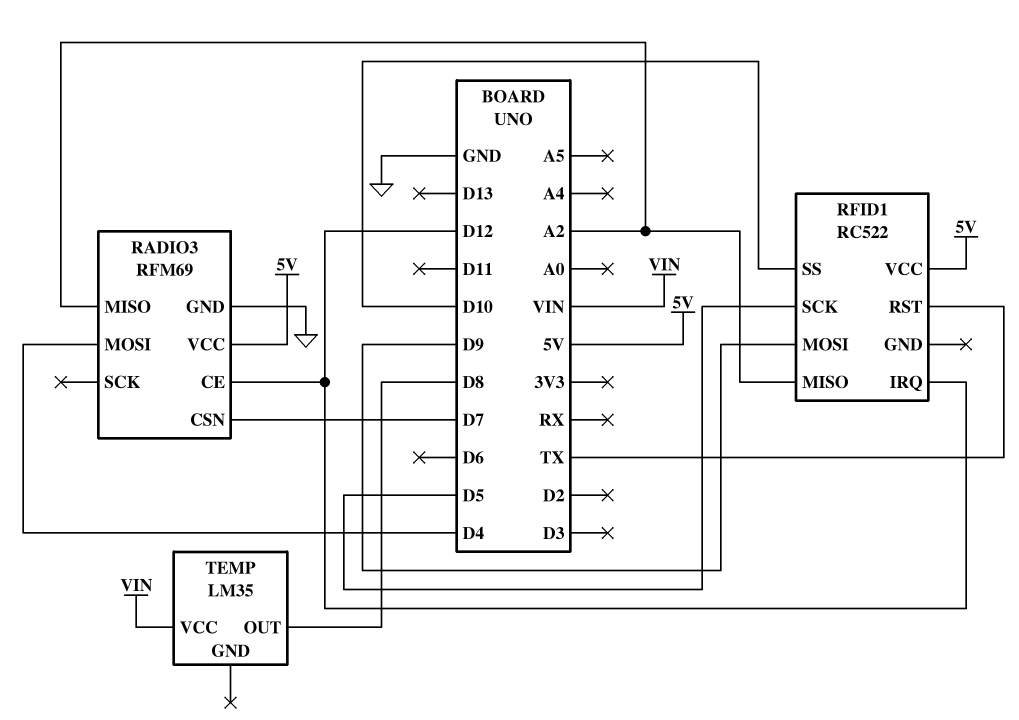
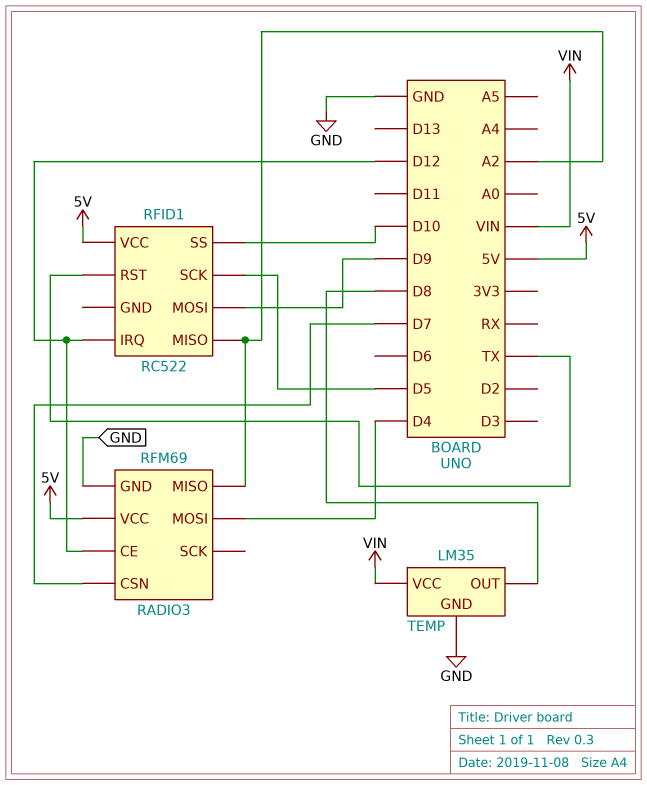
TEMP pin GND: none -> GND

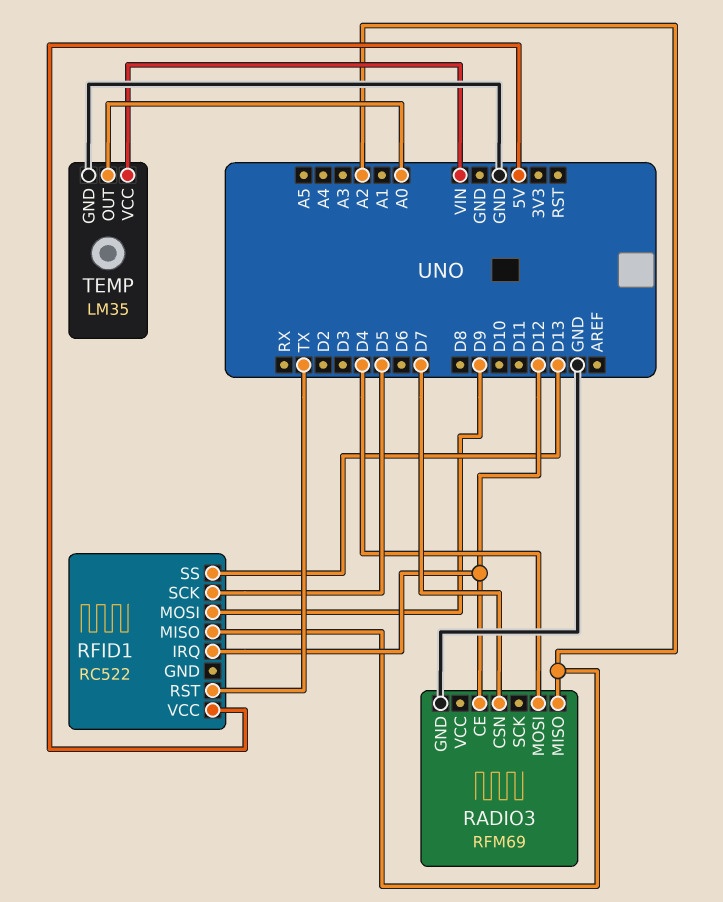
RADIO3 pin VCC: 5V -> none
RFID1 pin SS: D10 -> D13
TEMP pin OUT: D8 -> A0

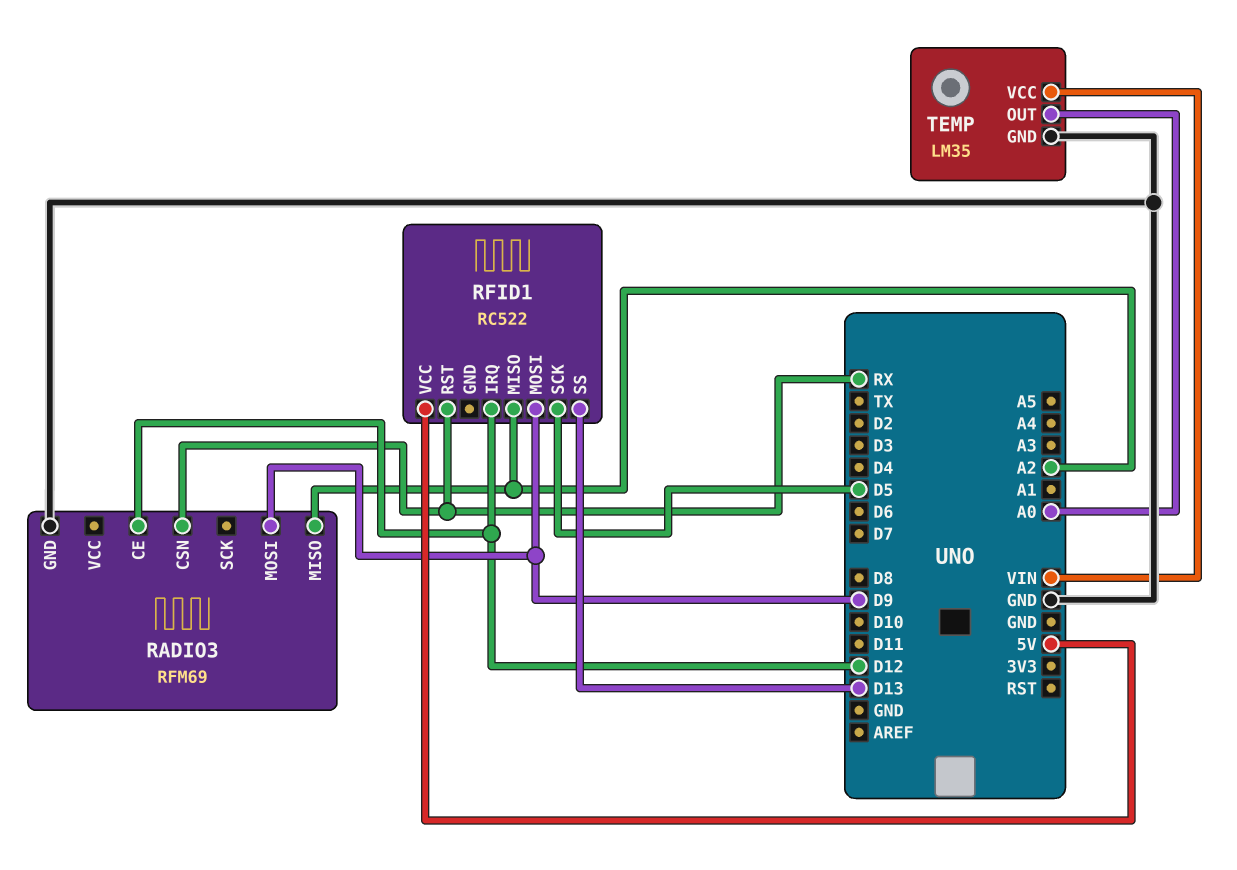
RADIO3 pin CSN: D7 -> RX
RADIO3 pin MOSI: D4 -> D9
RFID1 pin RST: TX -> RX

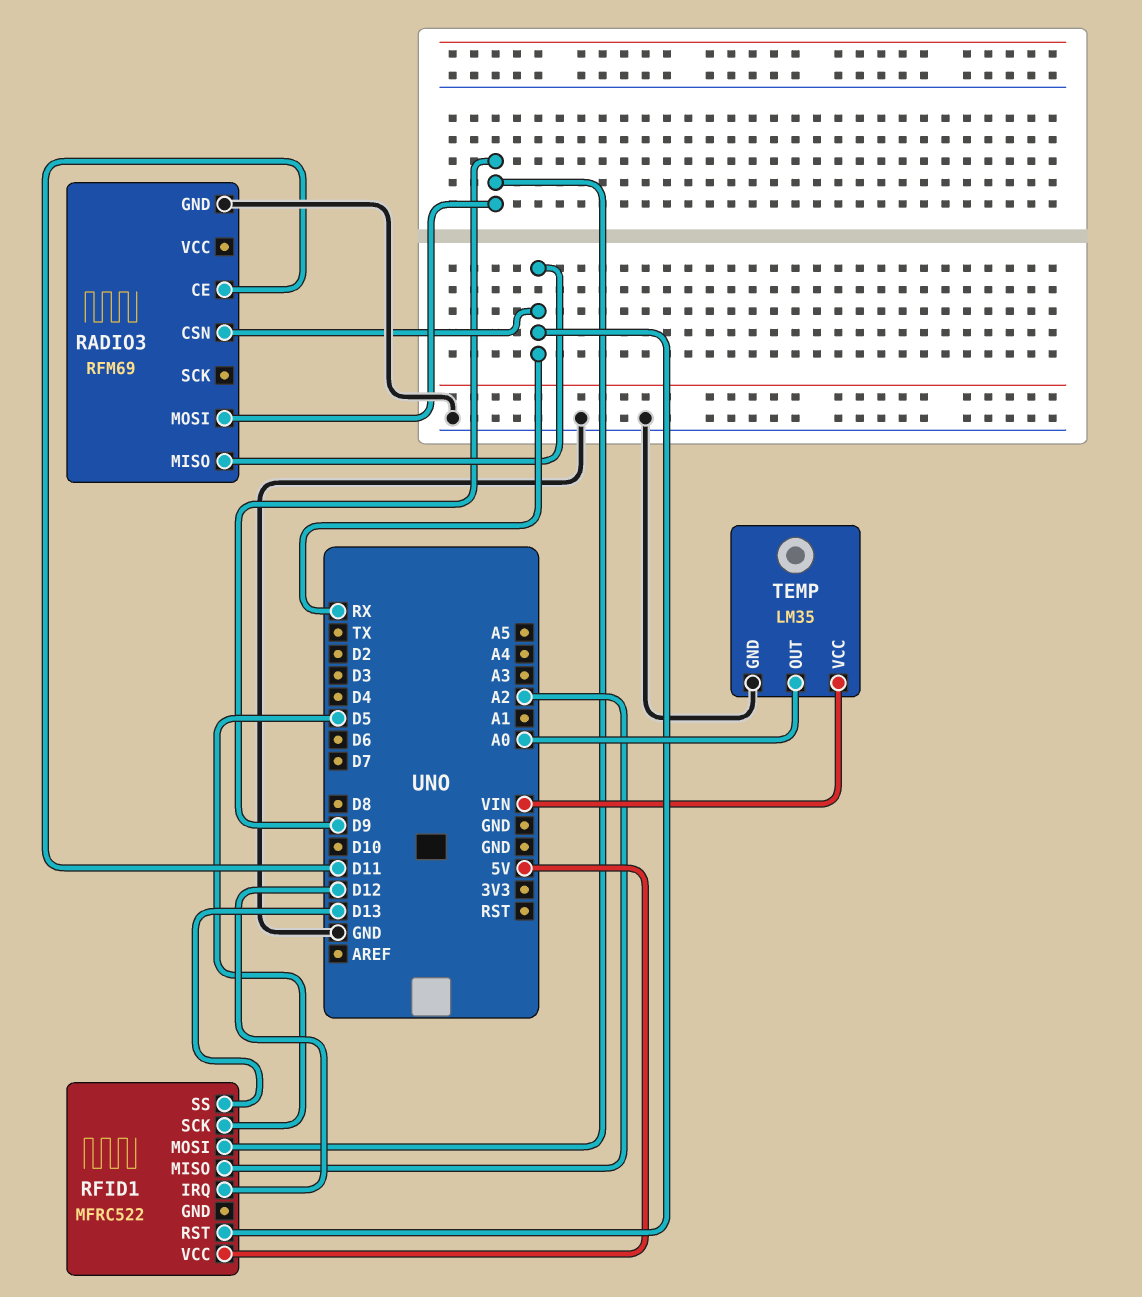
RADIO3 pin CE: D12 -> D11
RADIO3 pin MISO: A2 -> RX
RFID1: RC522 -> MFRC522

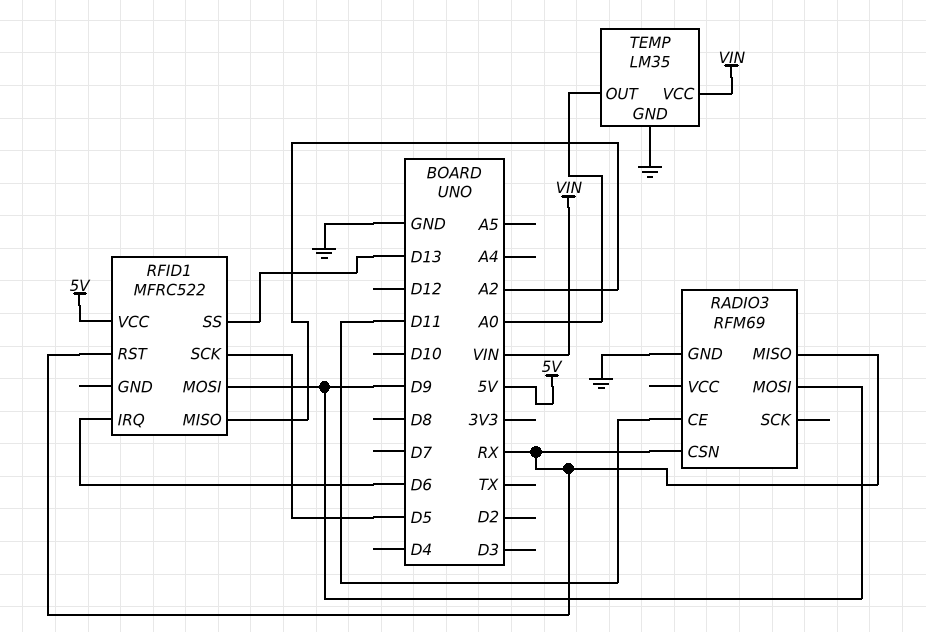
RFID1 pin IRQ: D12 -> D6

